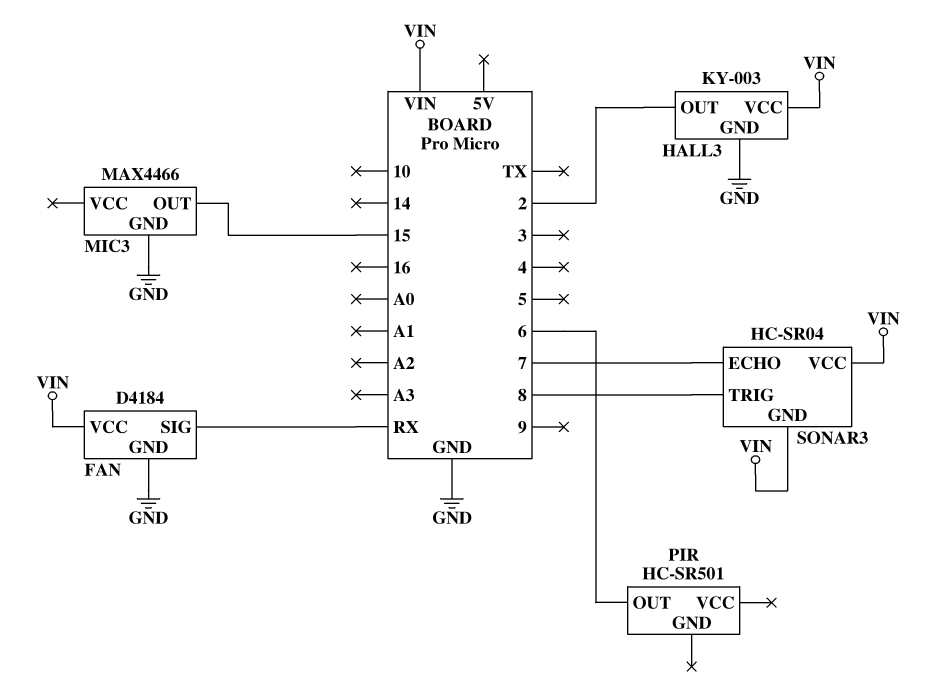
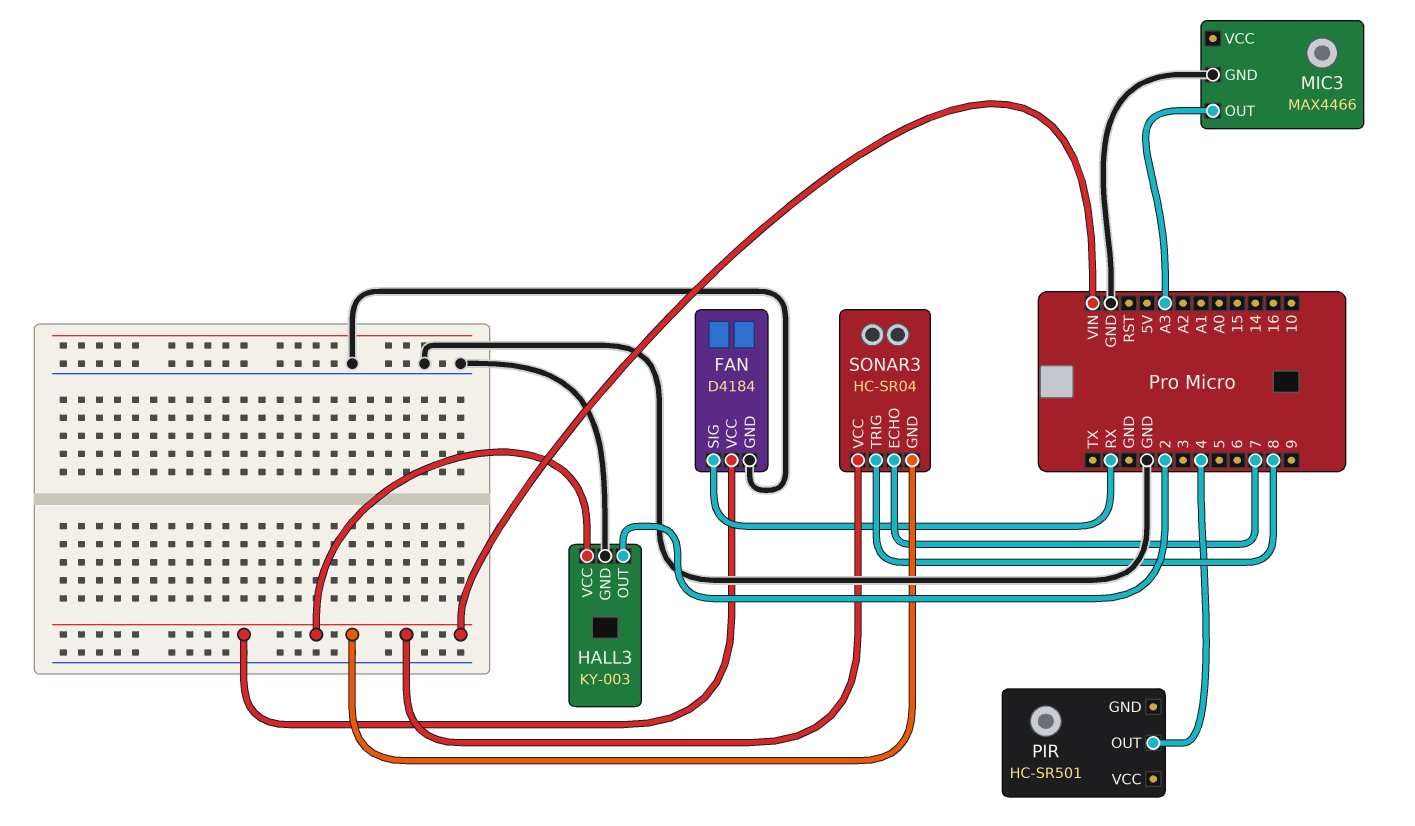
MIC3 pin OUT: 15 -> A3
PIR pin OUT: 6 -> 4

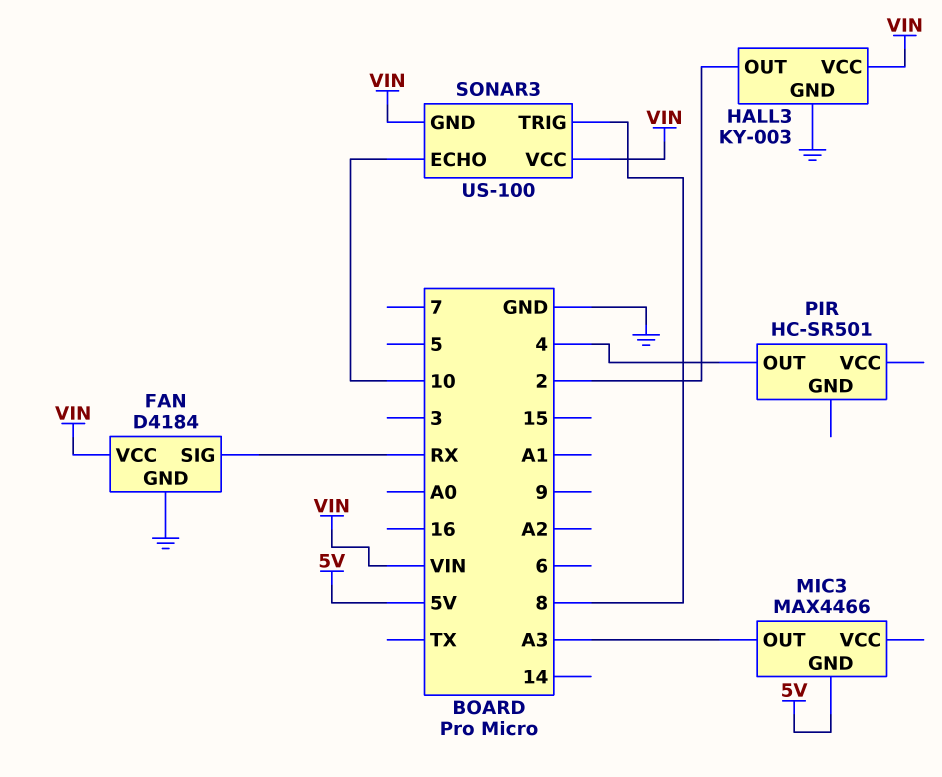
MIC3 pin GND: GND -> 5V
SONAR3: HC-SR04 -> US-100
SONAR3 pin ECHO: 7 -> 10

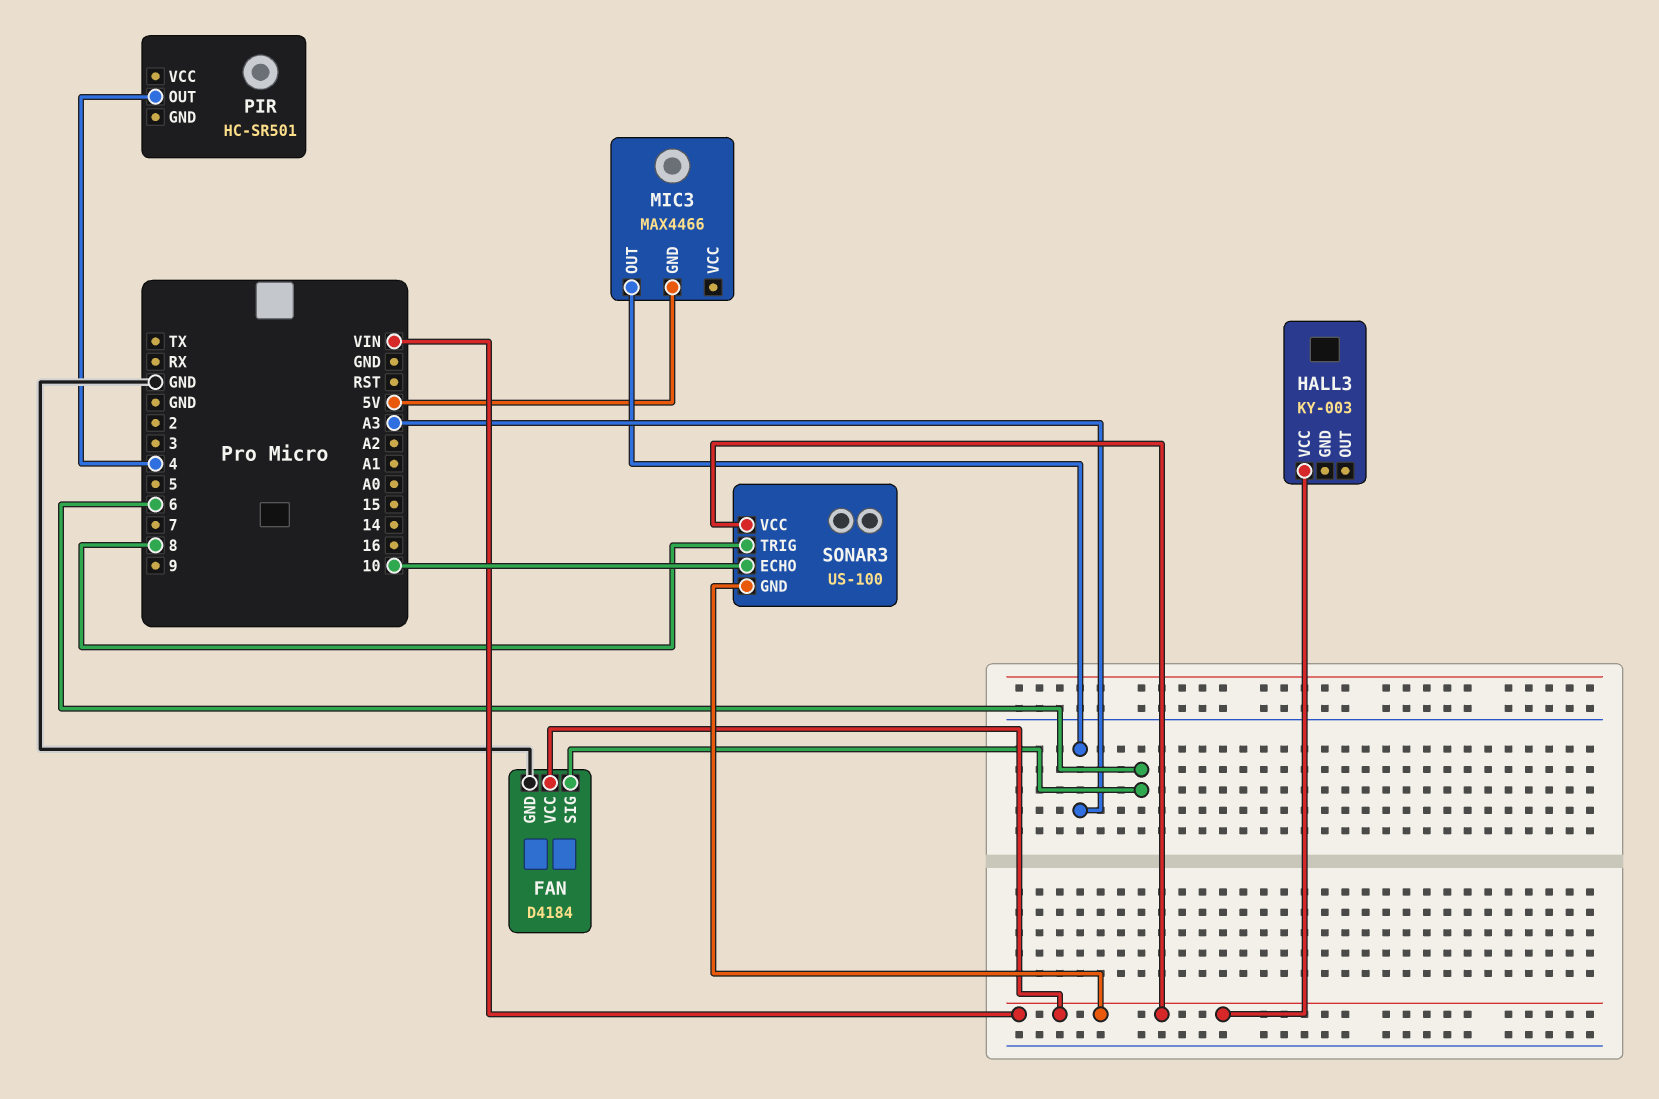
FAN pin SIG: RX -> 6
HALL3 pin GND: GND -> none
HALL3 pin OUT: 2 -> none

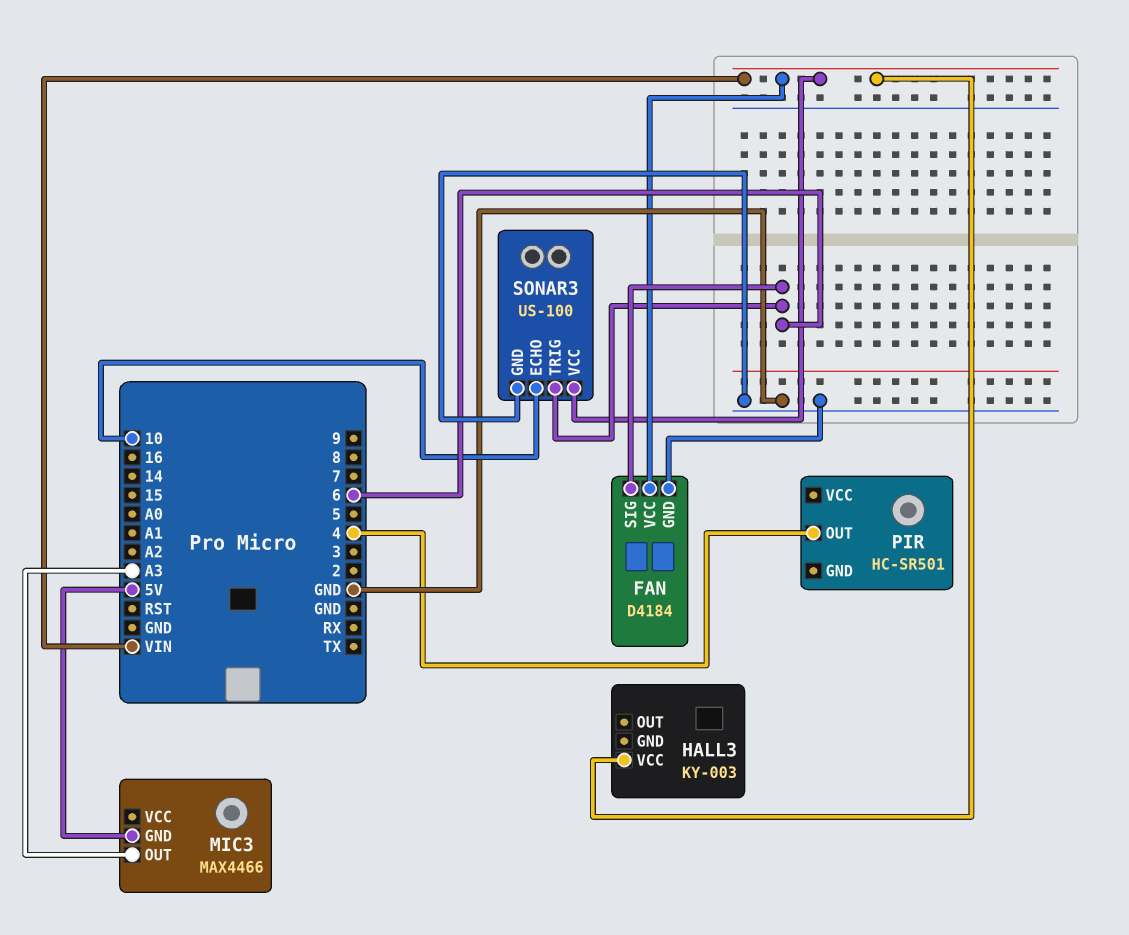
SONAR3 pin GND: VIN -> GND
SONAR3 pin TRIG: 8 -> 6

